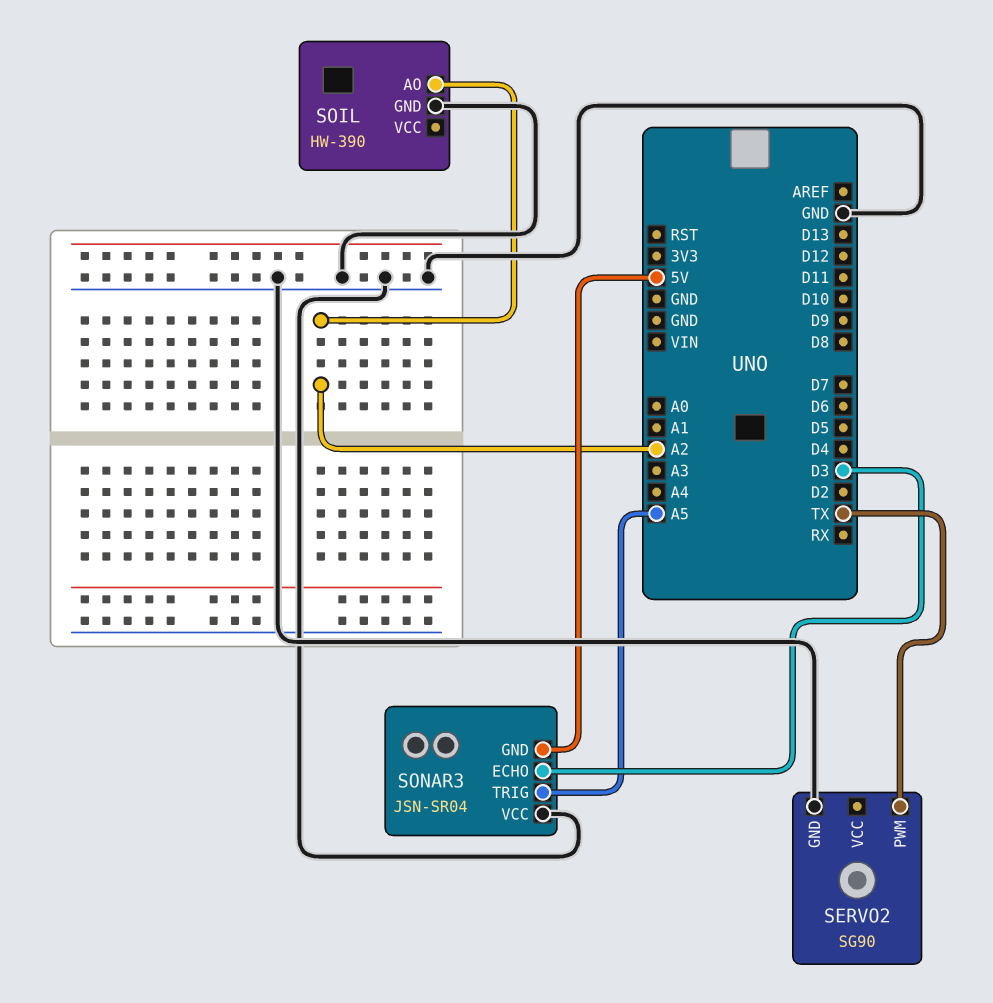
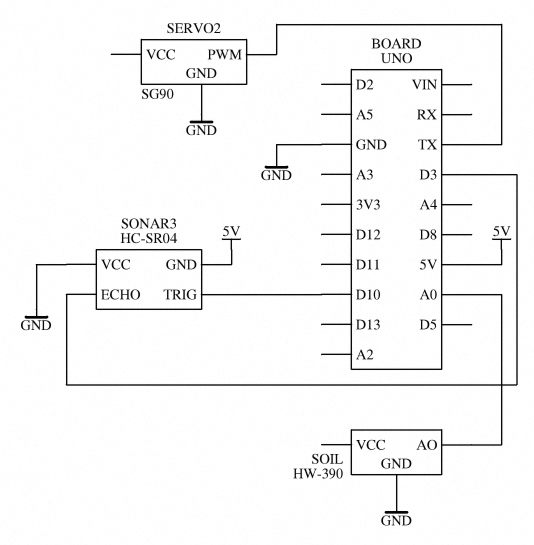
SOIL pin AO: A2 -> A0
SONAR3: JSN-SR04 -> HC-SR04
SONAR3 pin TRIG: A5 -> D10

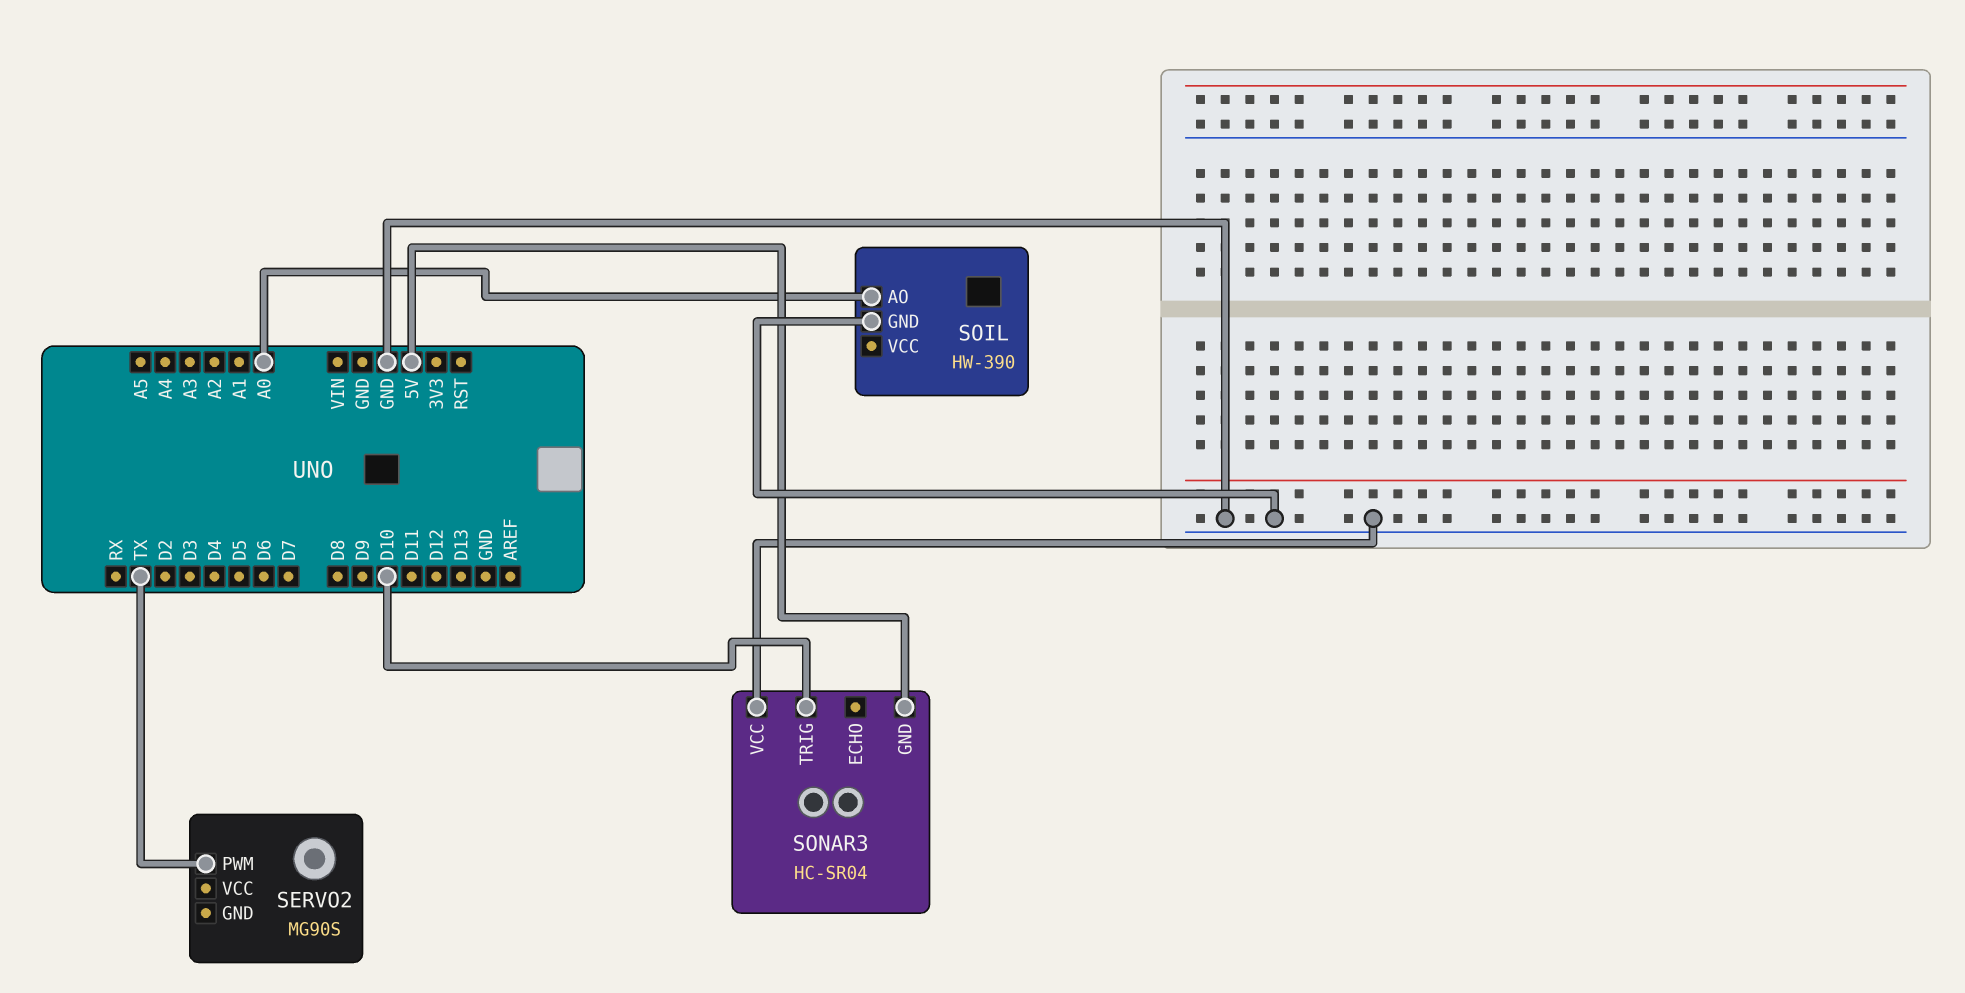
SERVO2: SG90 -> MG90S
SERVO2 pin GND: GND -> none
SONAR3 pin ECHO: D3 -> none

